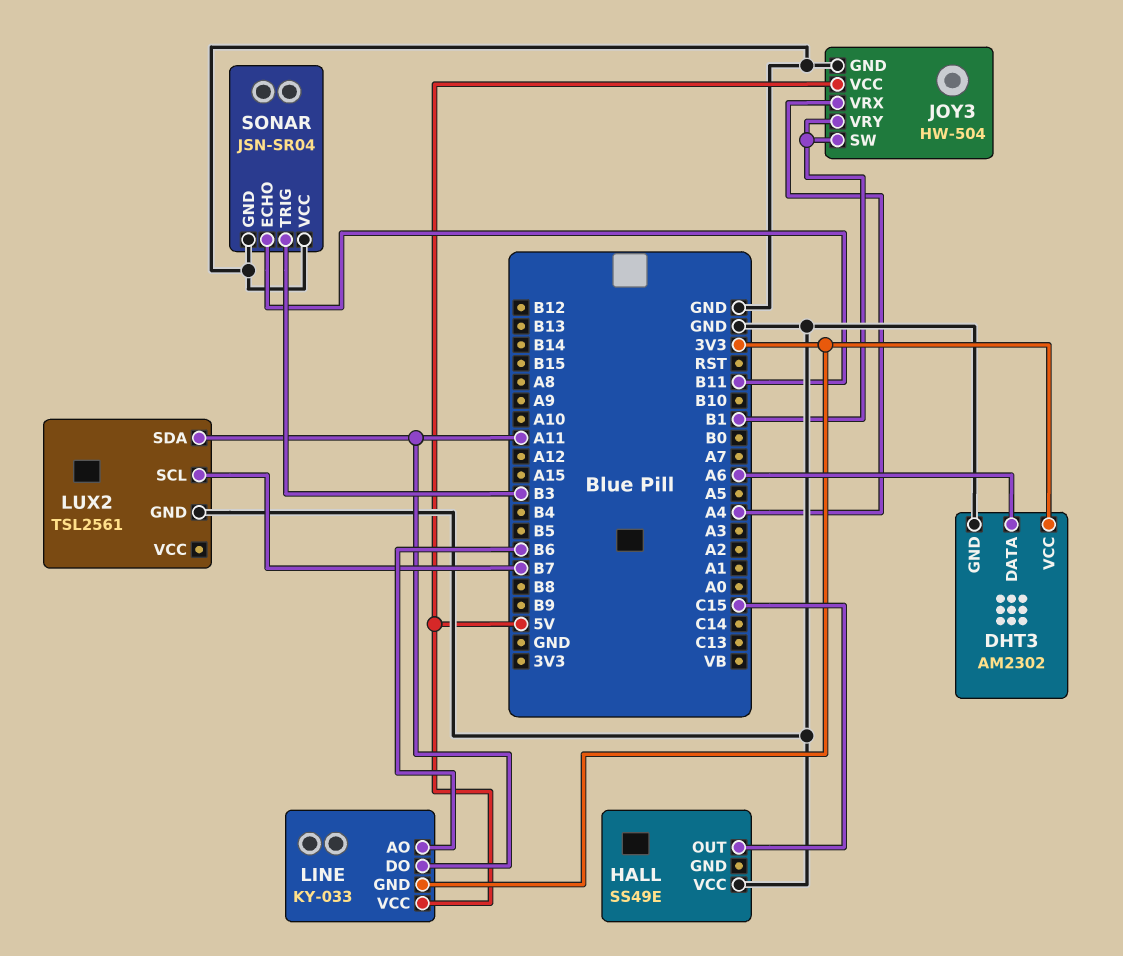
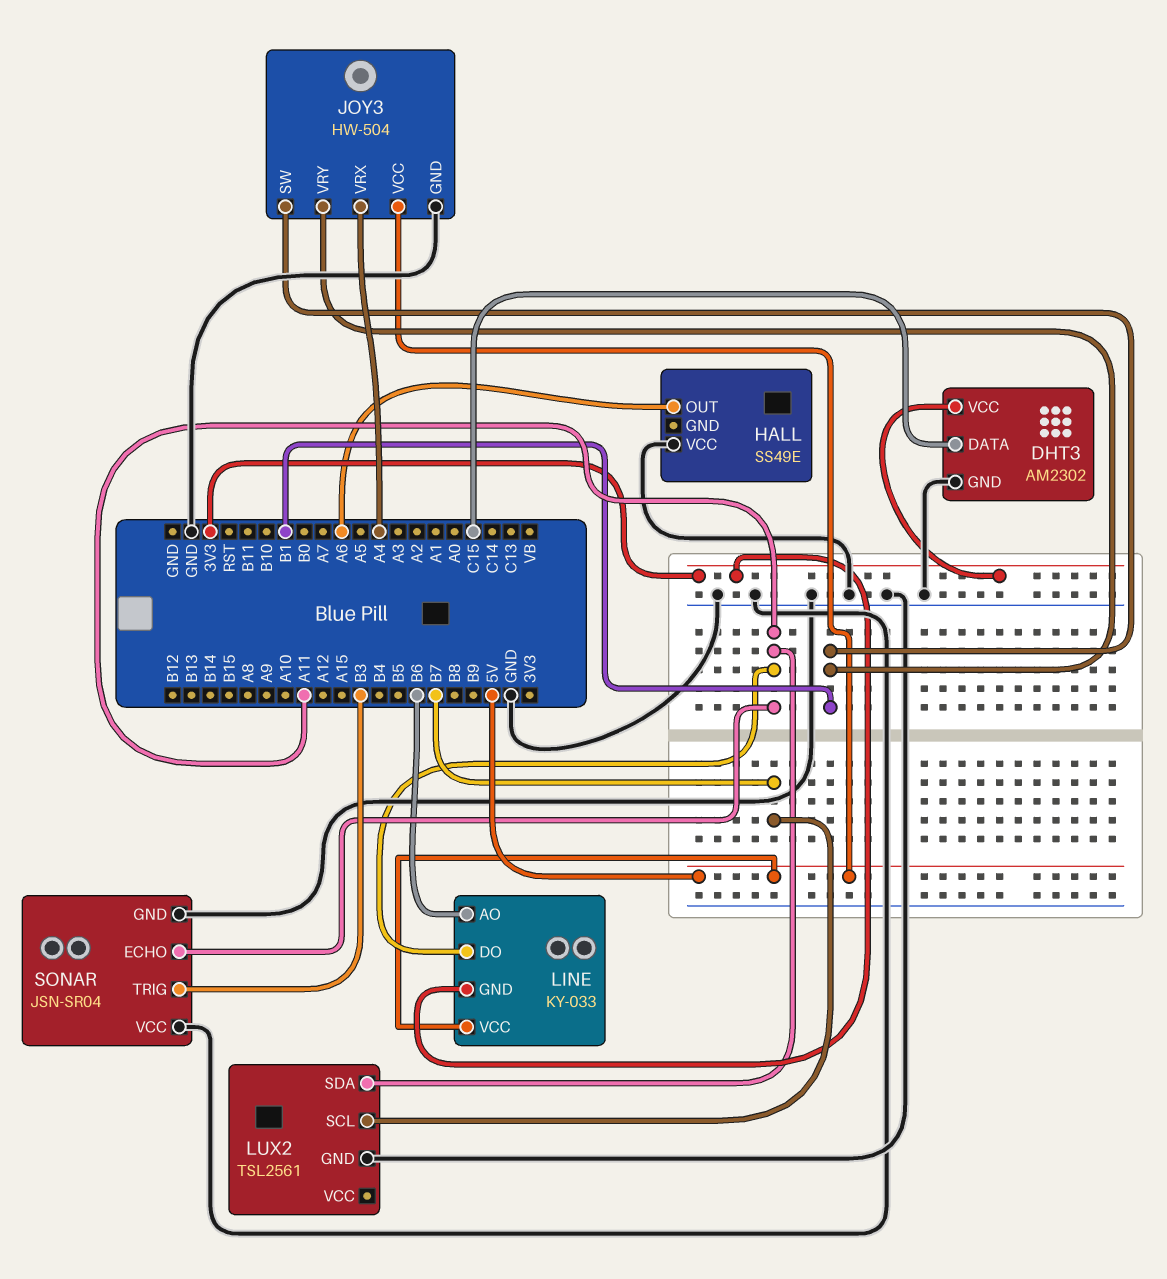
DHT3 pin DATA: A6 -> C15
HALL pin OUT: C15 -> A6
SONAR pin ECHO: B11 -> A11

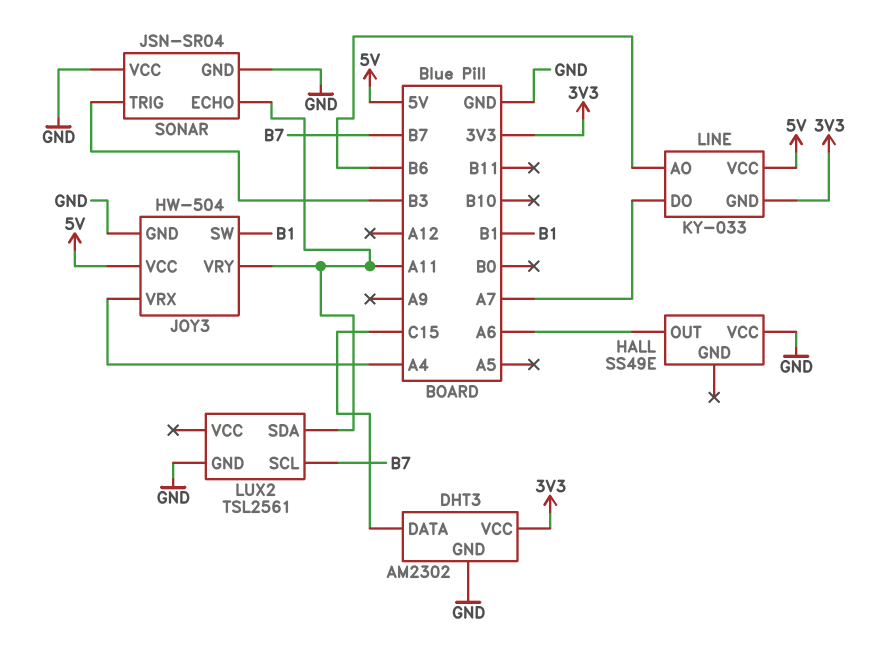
JOY3 pin VRY: B1 -> A11
LINE pin DO: A11 -> A7

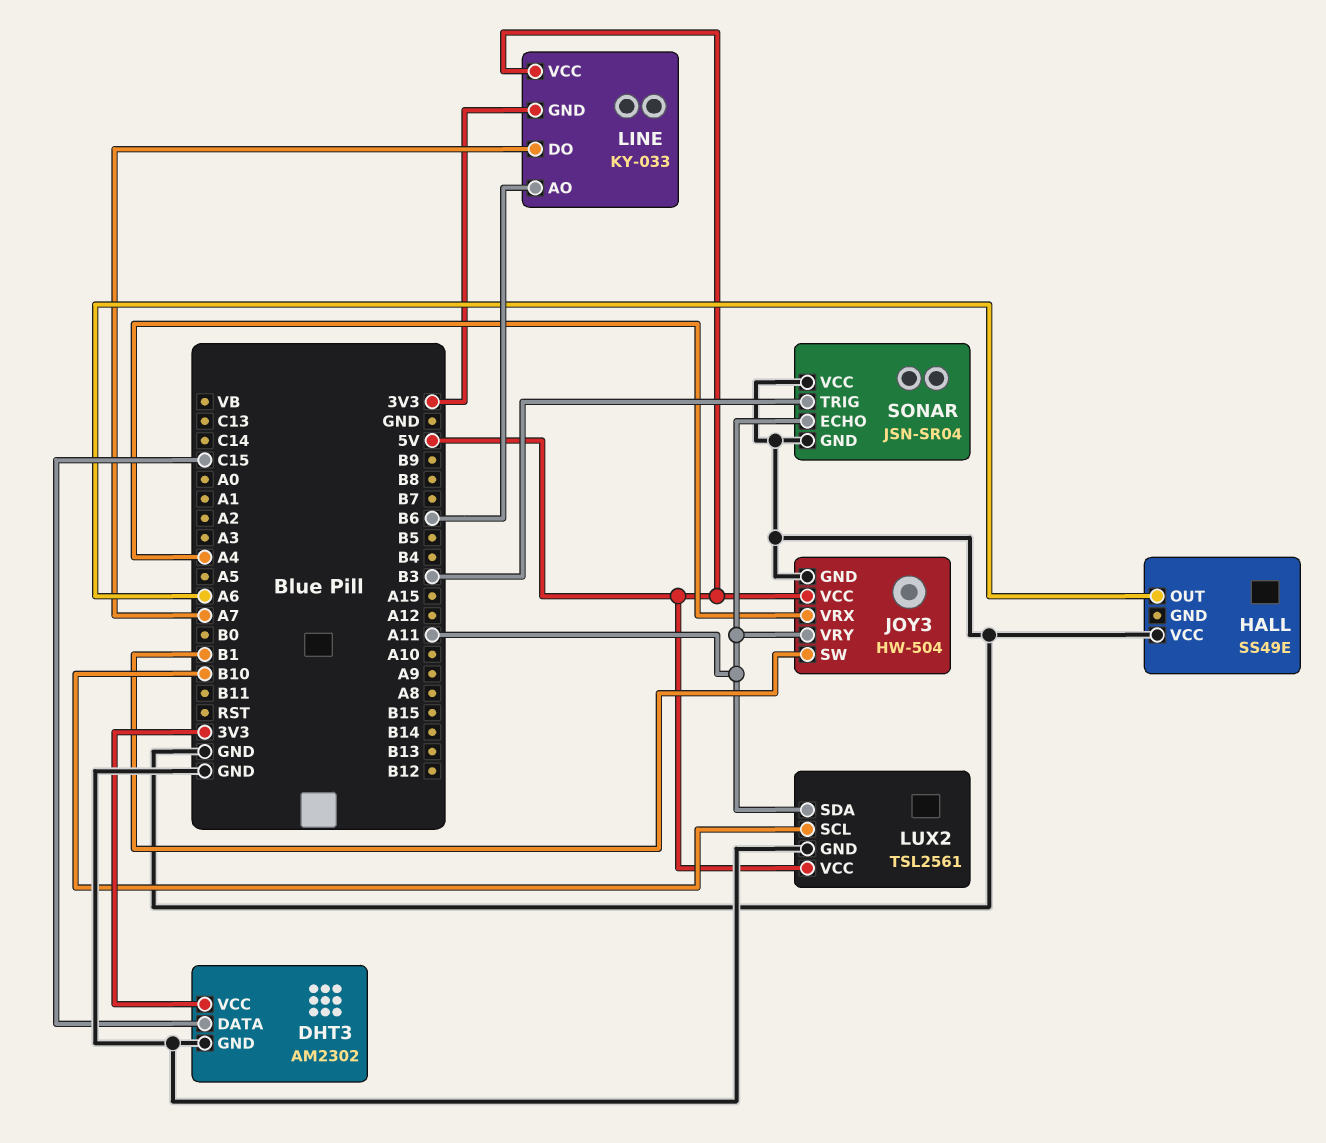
LUX2 pin SCL: B7 -> B10
LUX2 pin VCC: none -> 5V

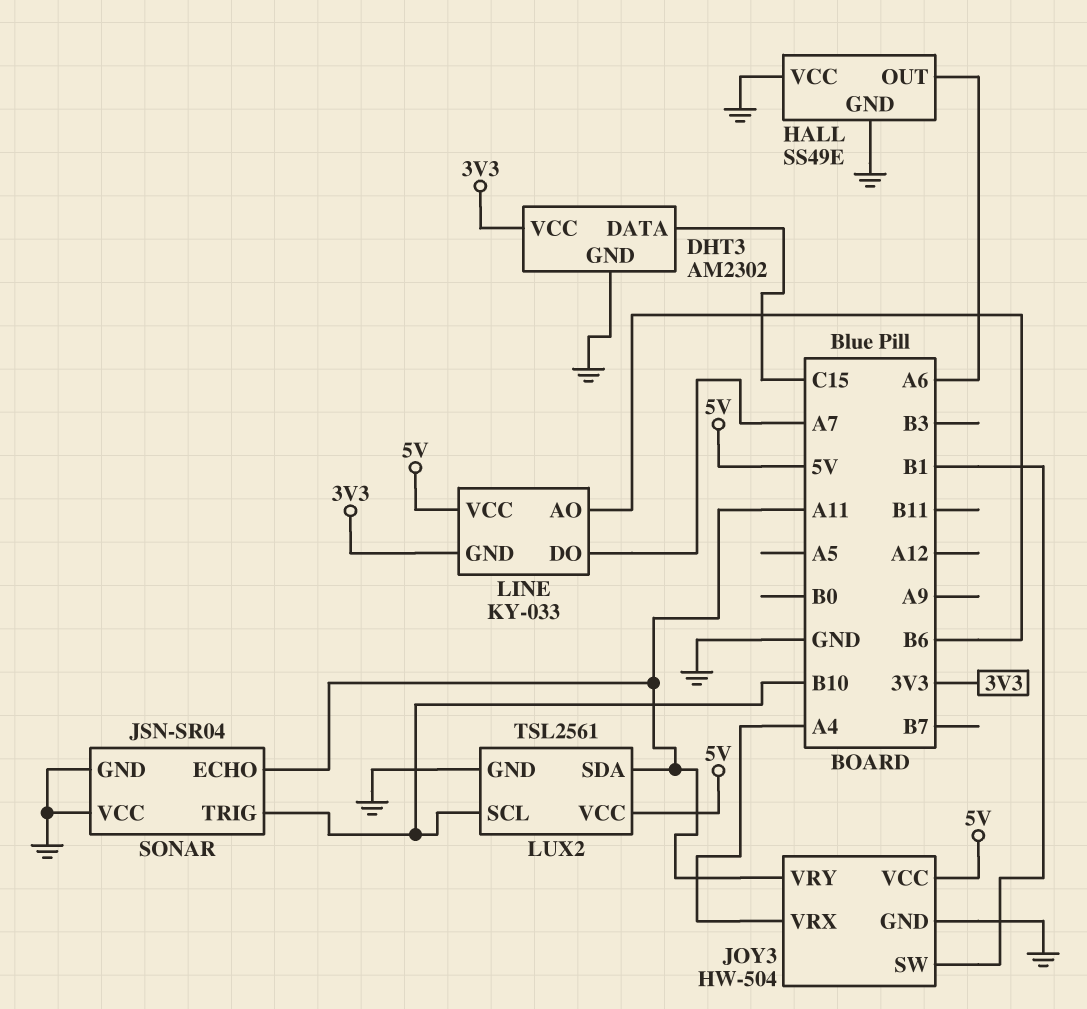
HALL pin GND: none -> GND
SONAR pin TRIG: B3 -> B10

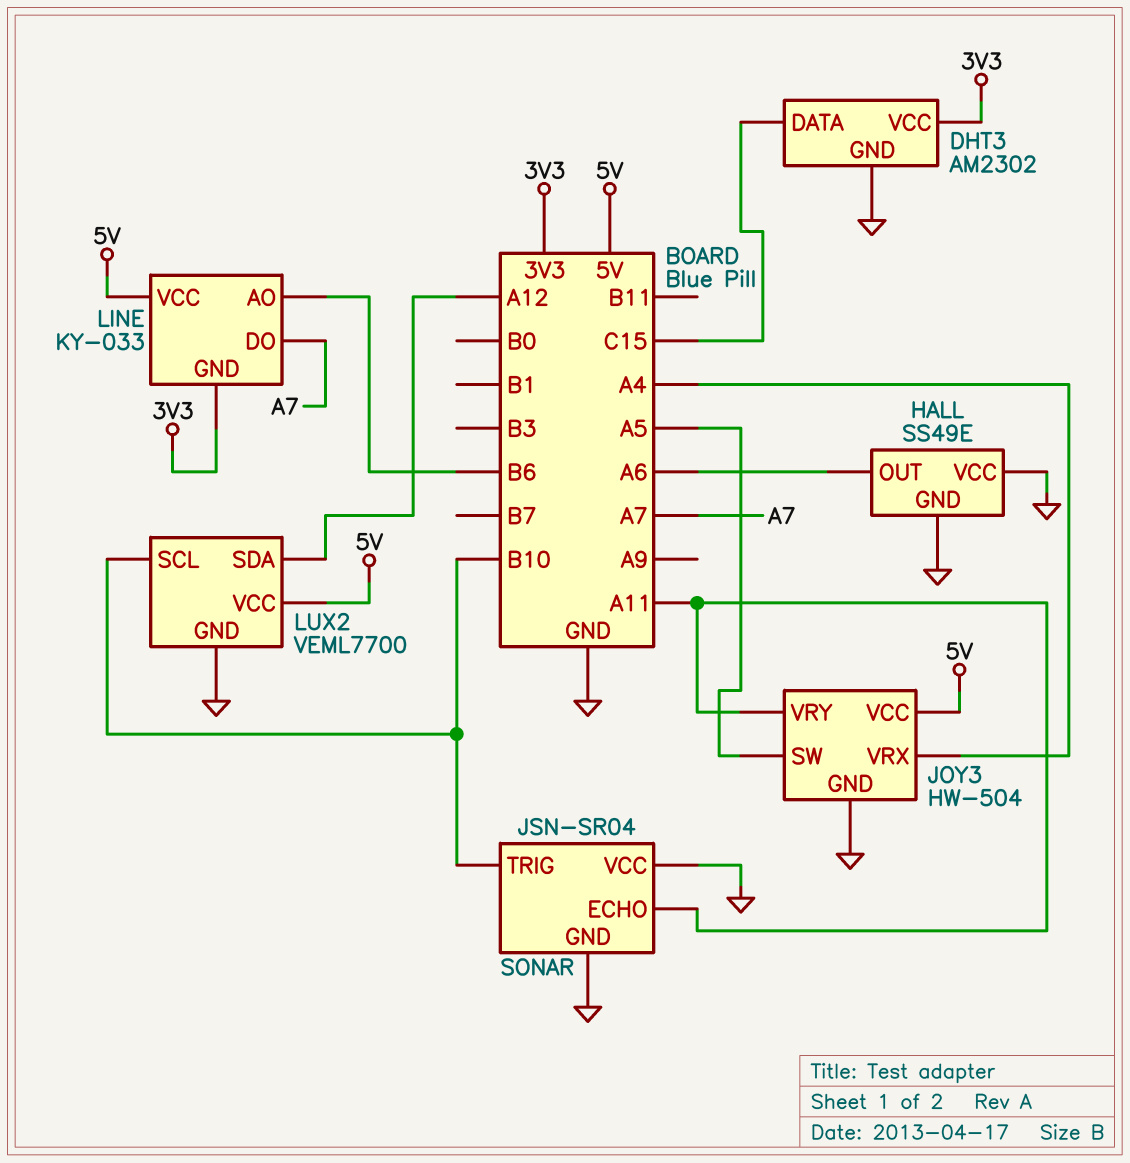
JOY3 pin SW: B1 -> A5
LUX2: TSL2561 -> VEML7700
LUX2 pin SDA: A11 -> A12

